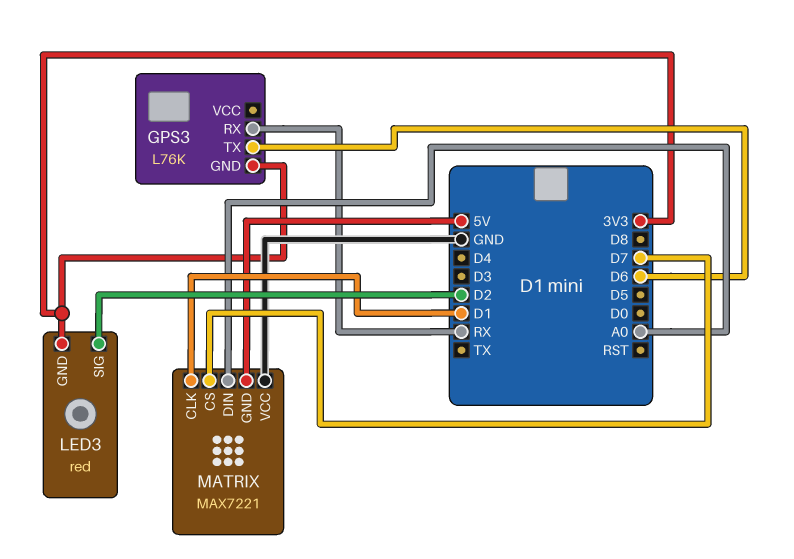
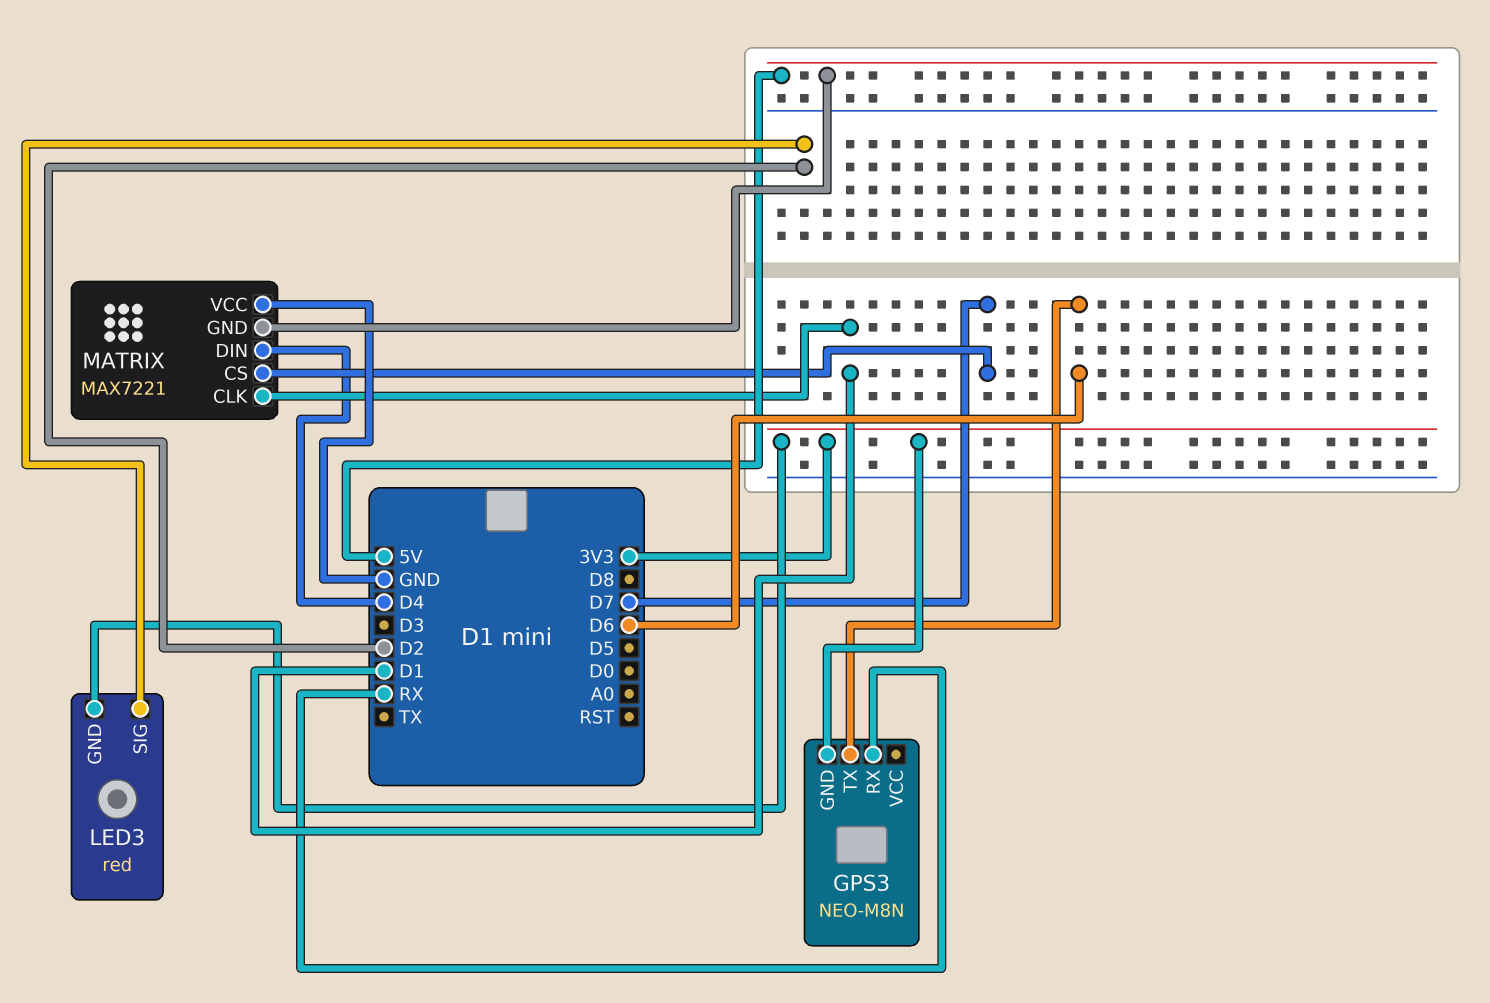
GPS3: L76K -> NEO-M8N
MATRIX pin DIN: A0 -> D4

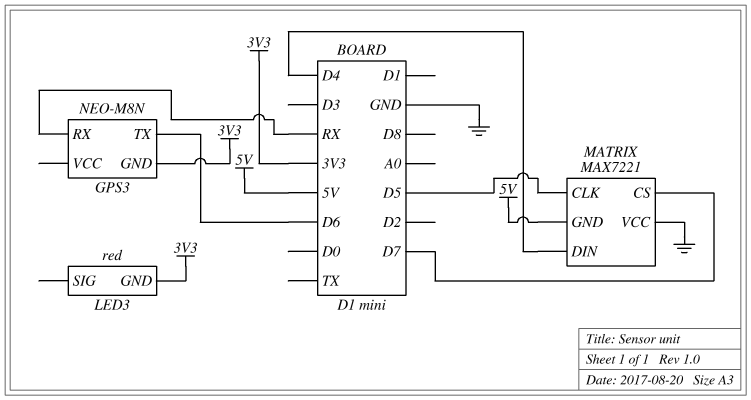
LED3 pin SIG: D2 -> none
MATRIX pin CLK: D1 -> D5

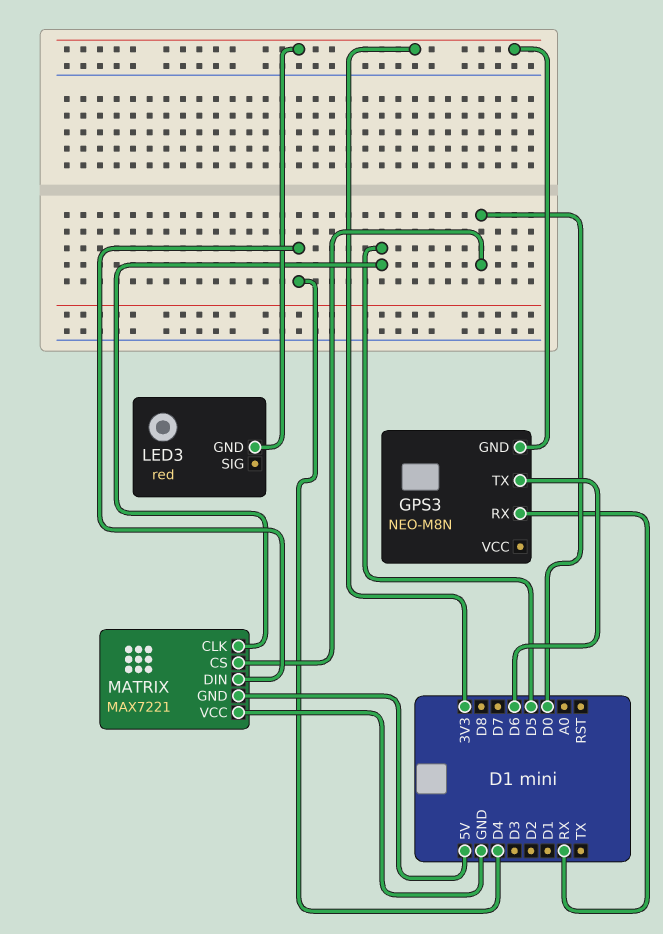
MATRIX pin CS: D7 -> D0

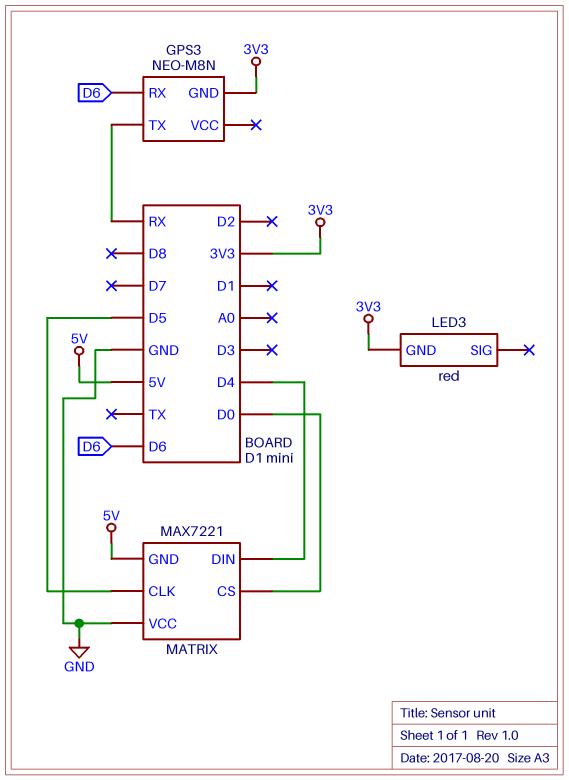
GPS3 pin RX: RX -> D6
GPS3 pin TX: D6 -> RX

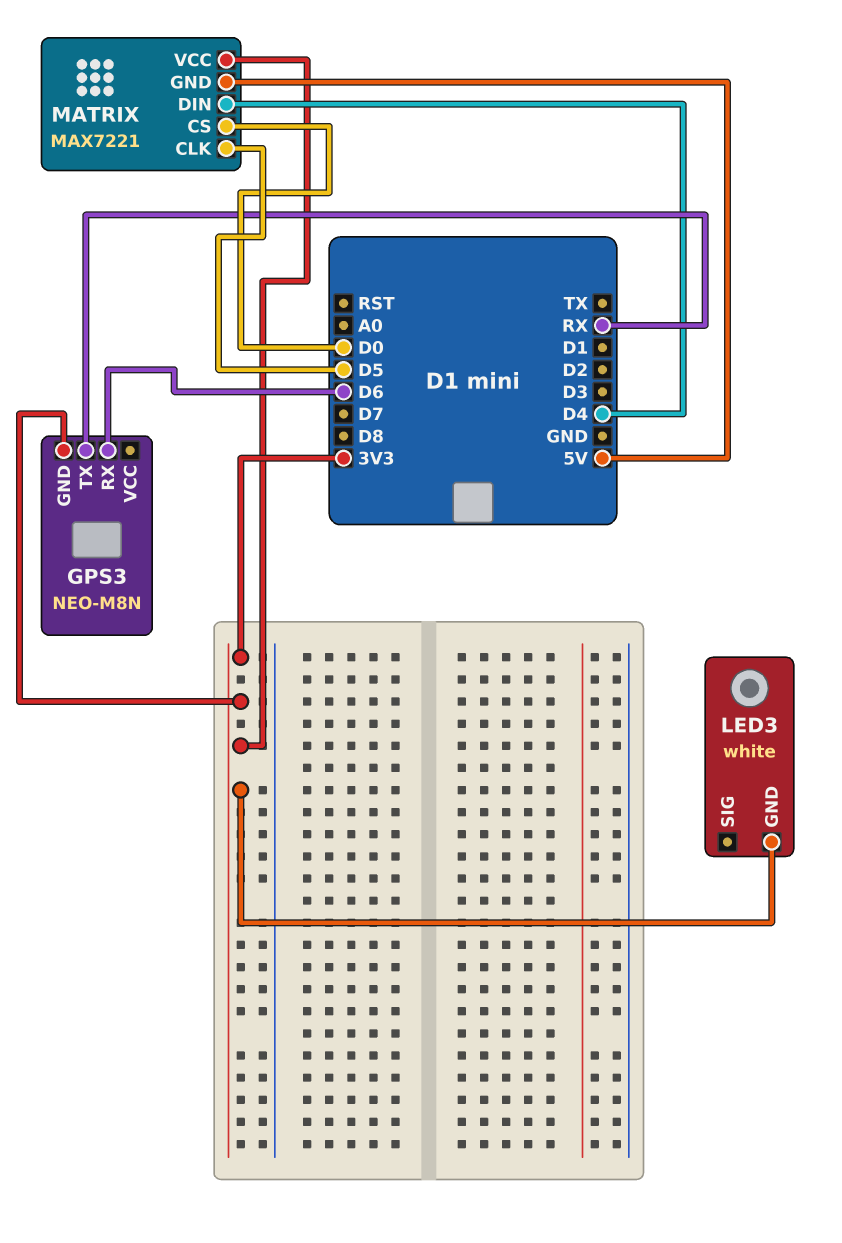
LED3: red -> white
MATRIX pin VCC: GND -> 3V3

